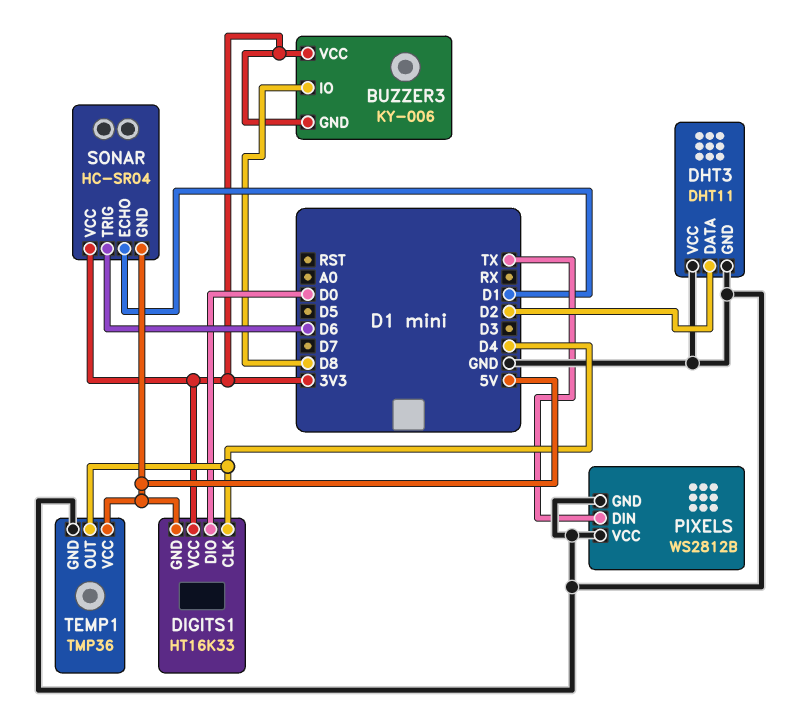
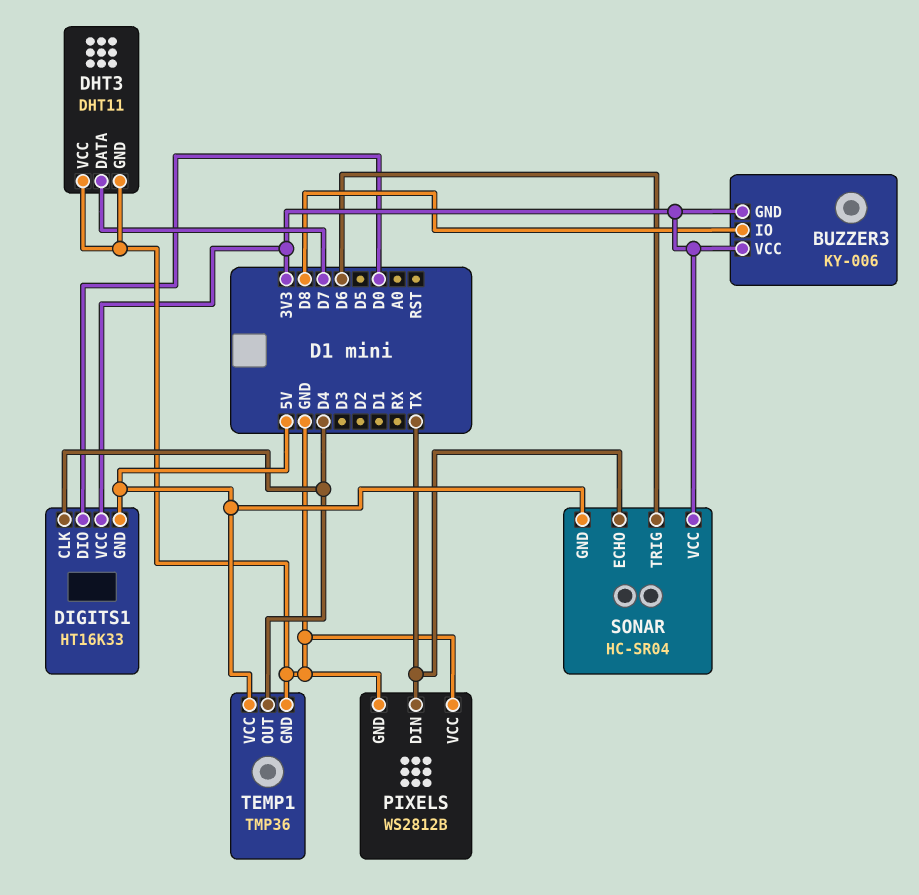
DHT3 pin DATA: D2 -> D7
SONAR pin ECHO: D1 -> TX

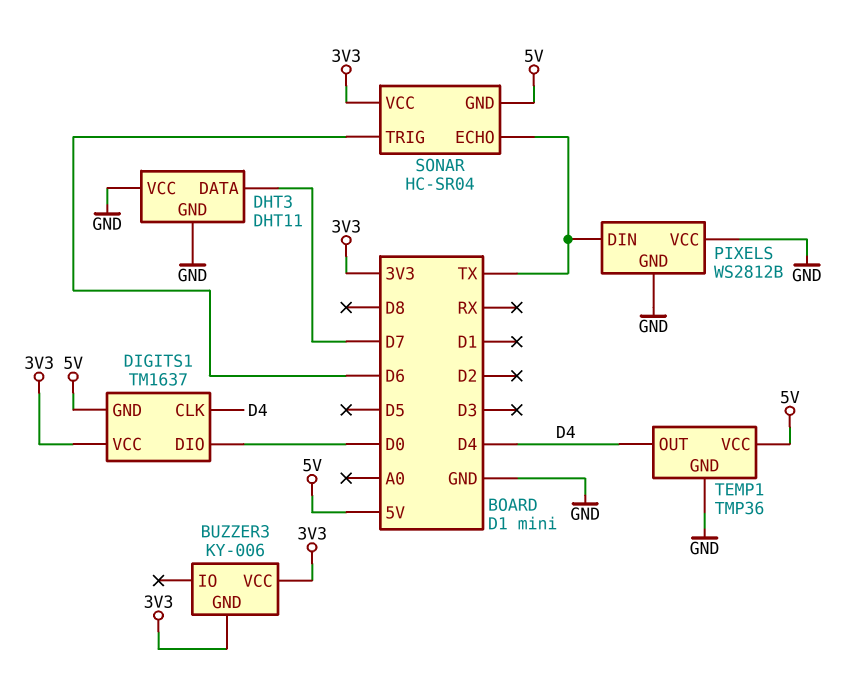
BUZZER3 pin IO: D8 -> none
DIGITS1: HT16K33 -> TM1637

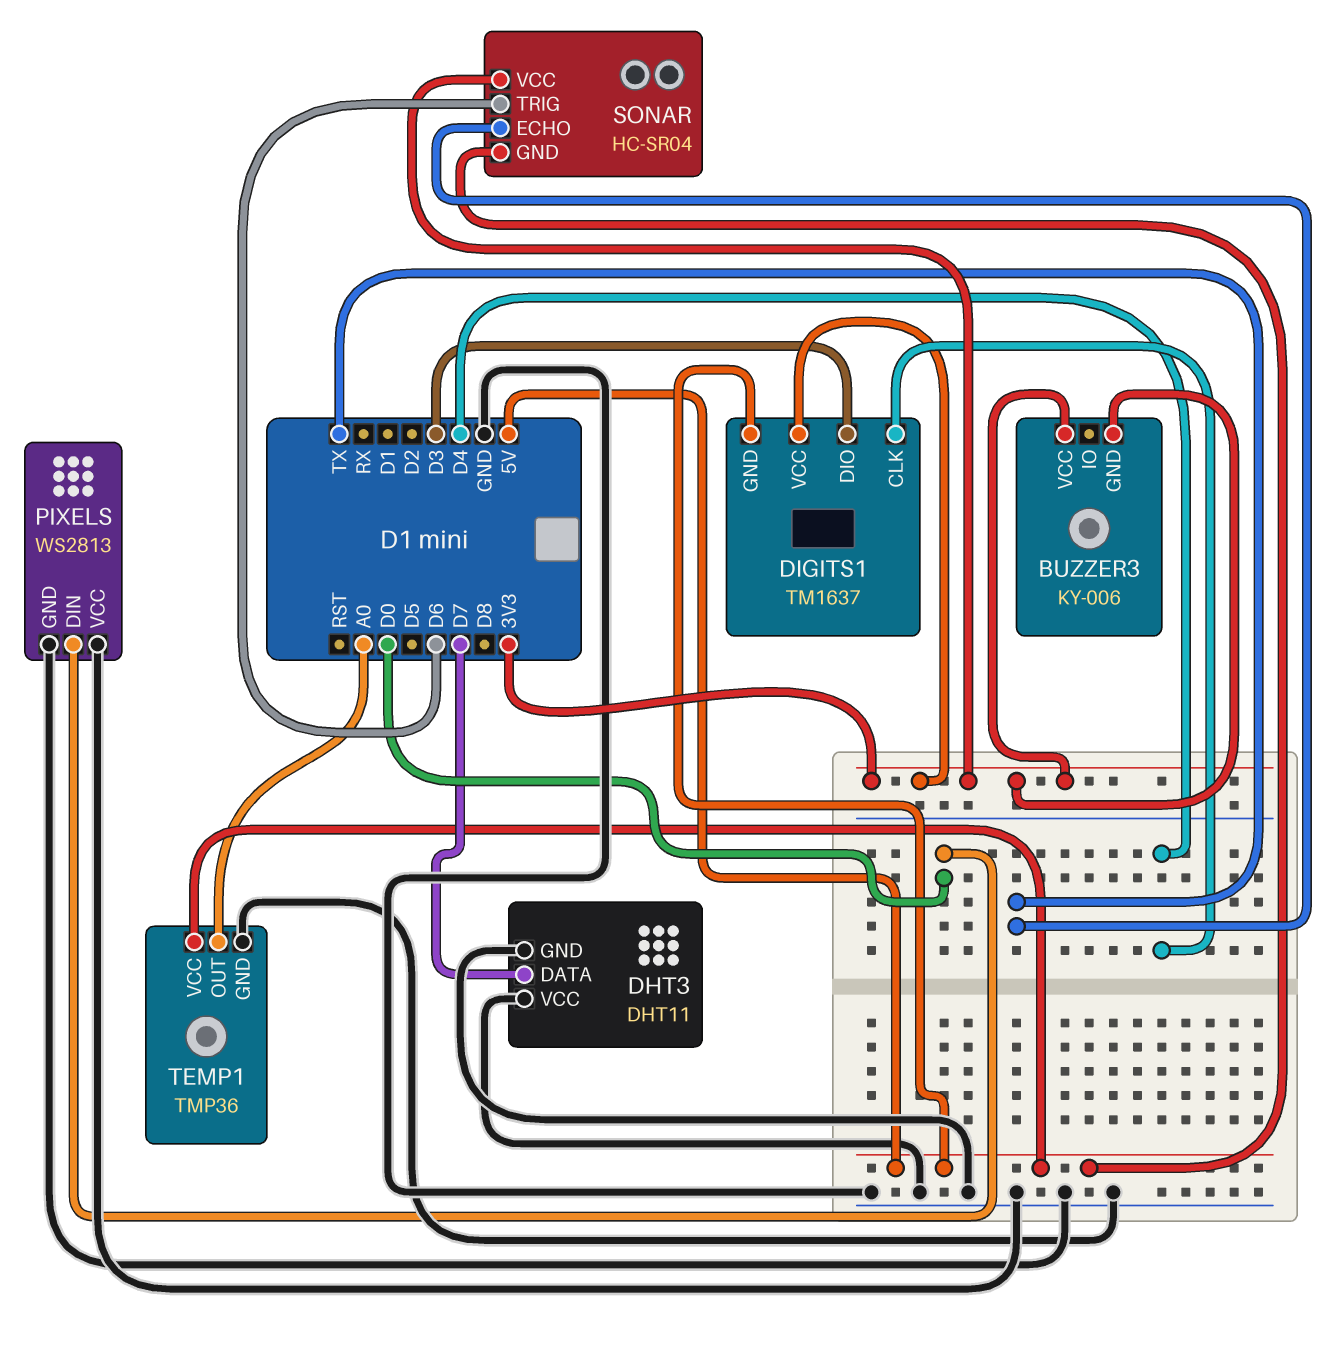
DIGITS1 pin DIO: D0 -> D3
PIXELS: WS2812B -> WS2813
PIXELS pin DIN: TX -> D0
TEMP1 pin OUT: D4 -> A0

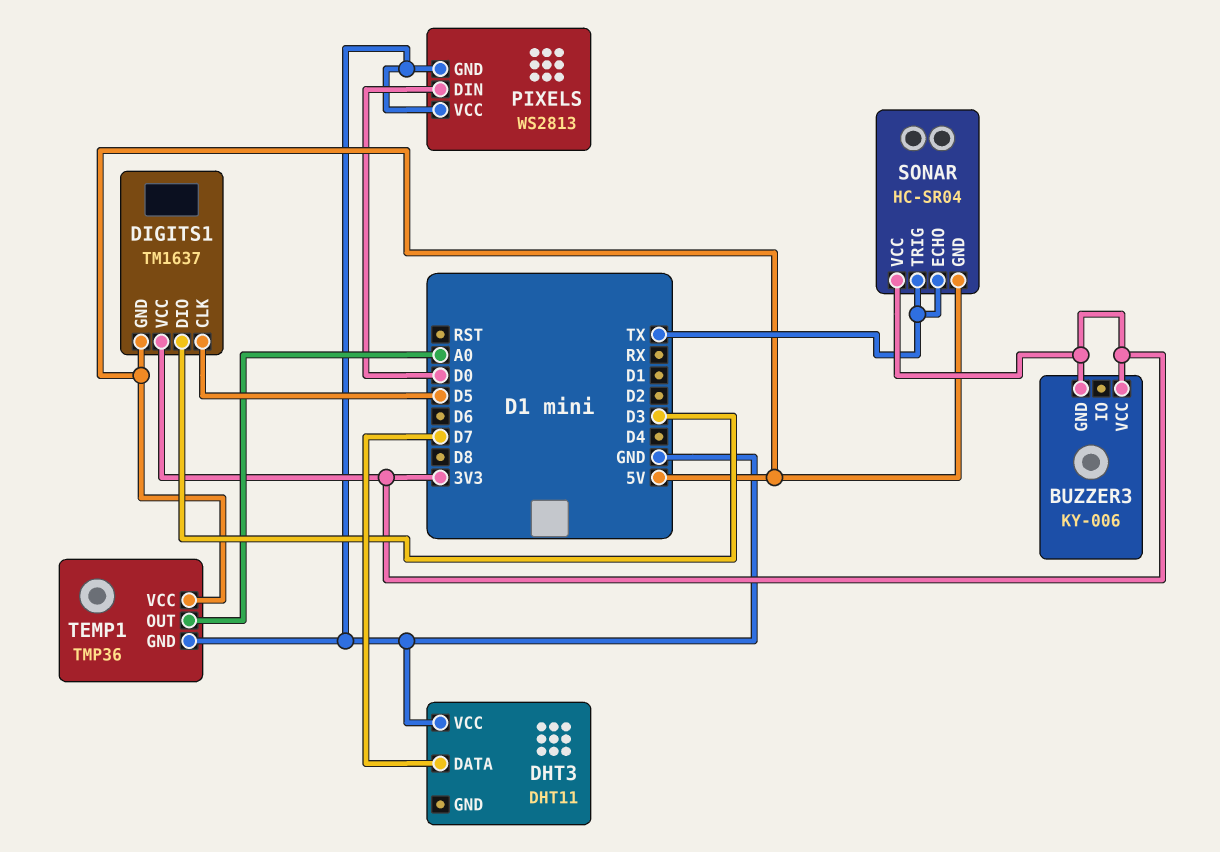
DHT3 pin GND: GND -> none
DIGITS1 pin CLK: D4 -> D5
SONAR pin TRIG: D6 -> TX

